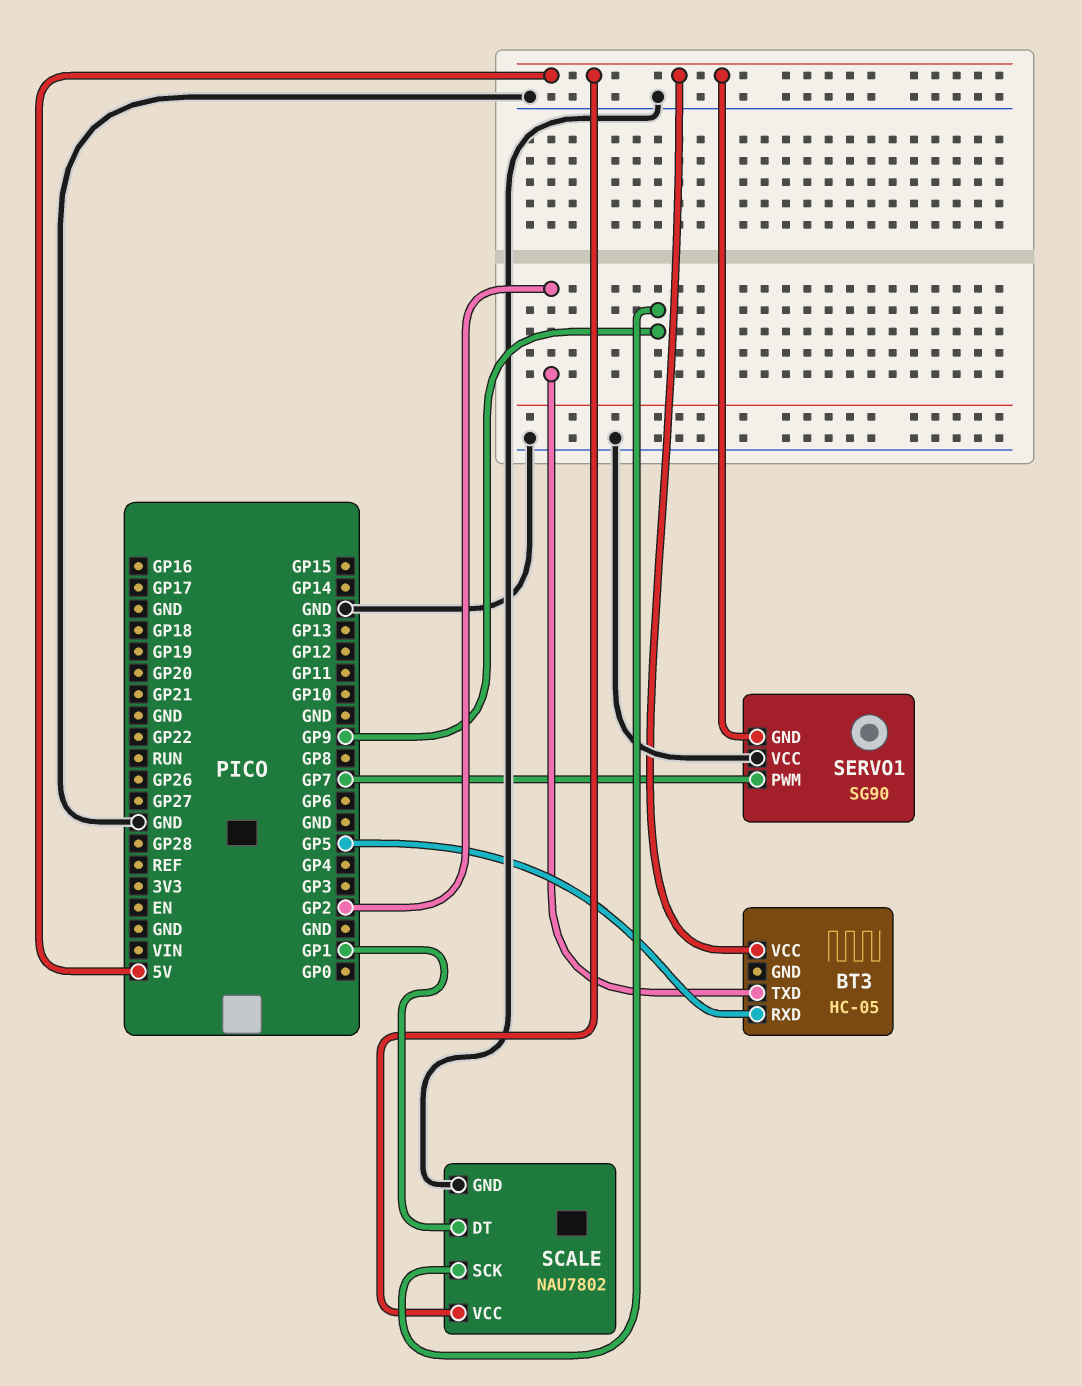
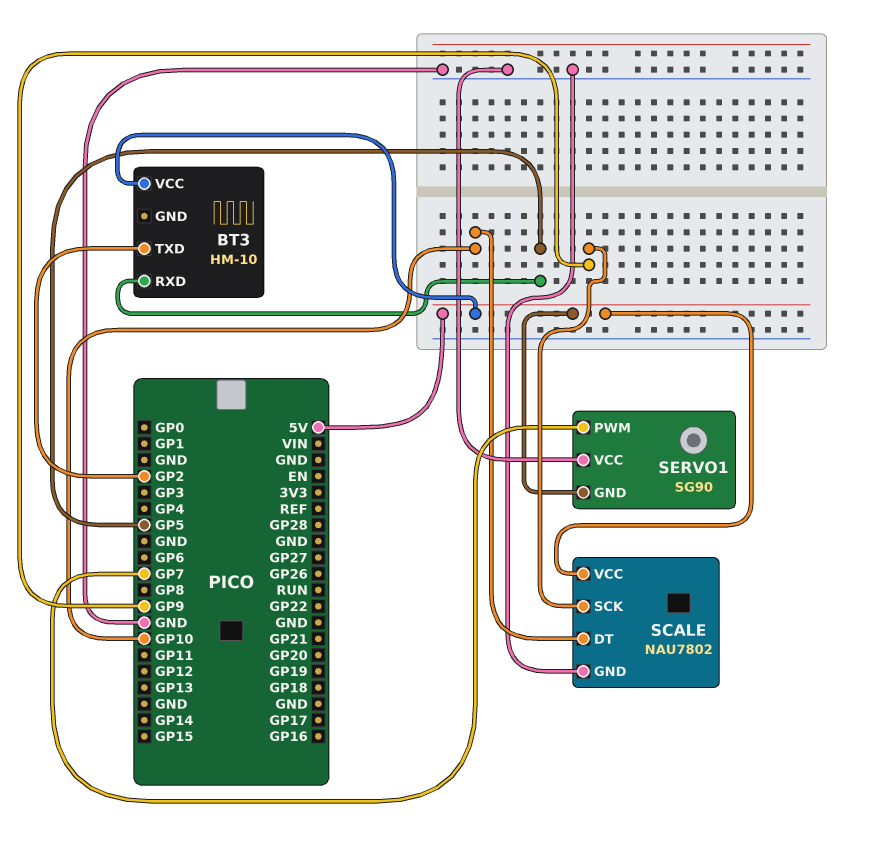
BT3: HC-05 -> HM-10
SCALE pin DT: GP1 -> GP10

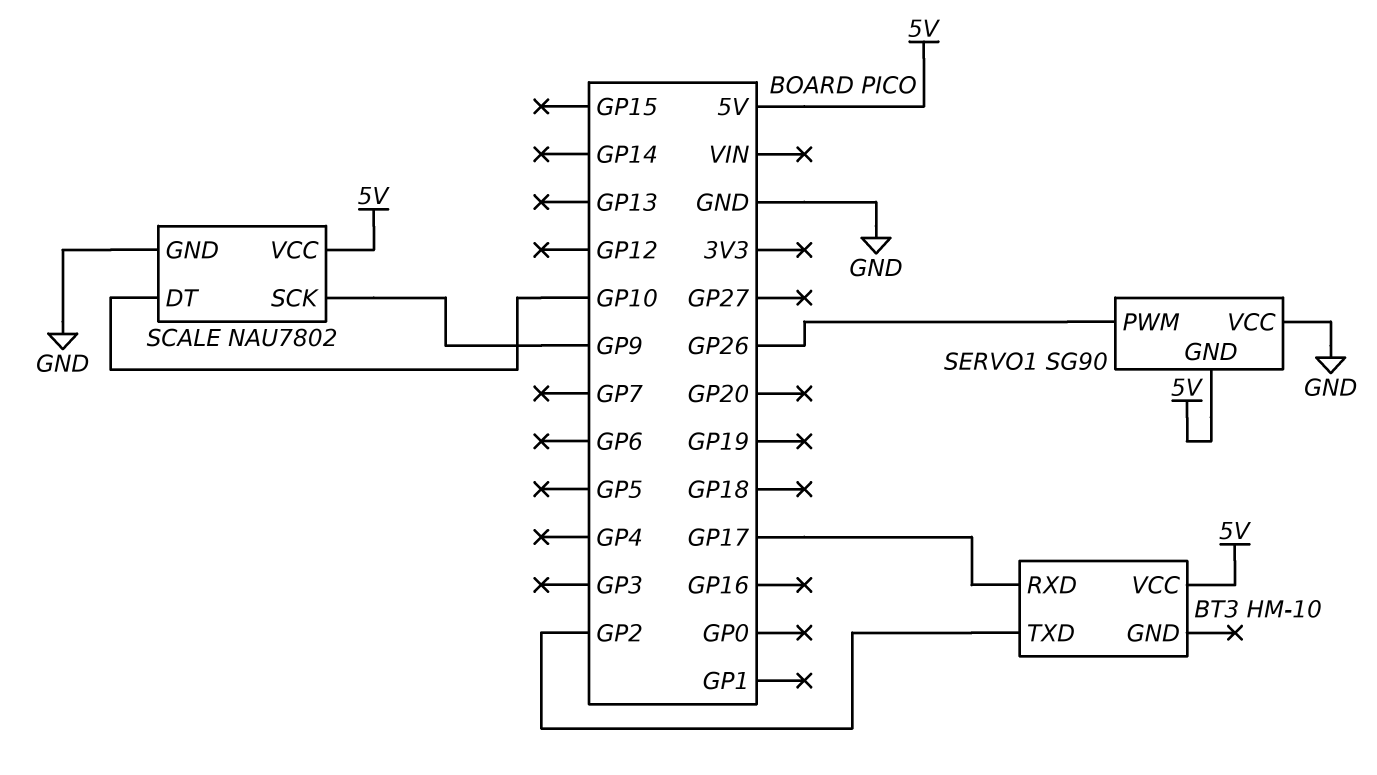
BT3 pin RXD: GP5 -> GP17
SERVO1 pin PWM: GP7 -> GP26

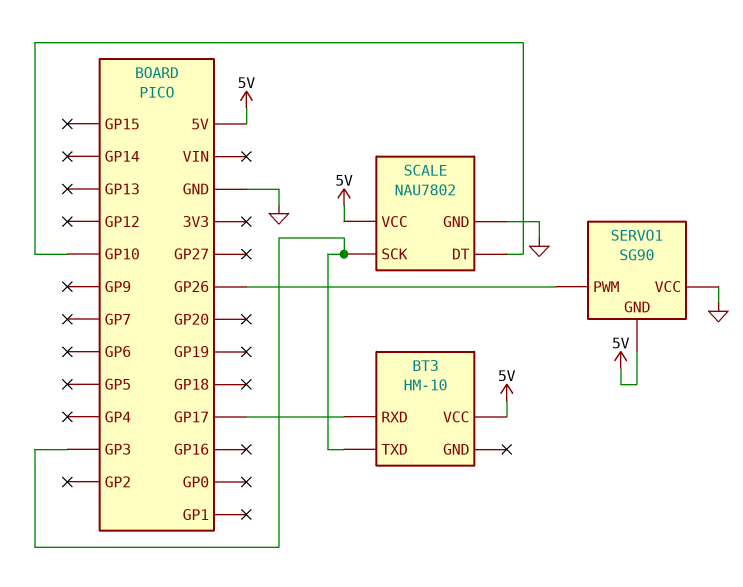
BT3 pin TXD: GP2 -> GP3
SCALE pin SCK: GP9 -> GP3

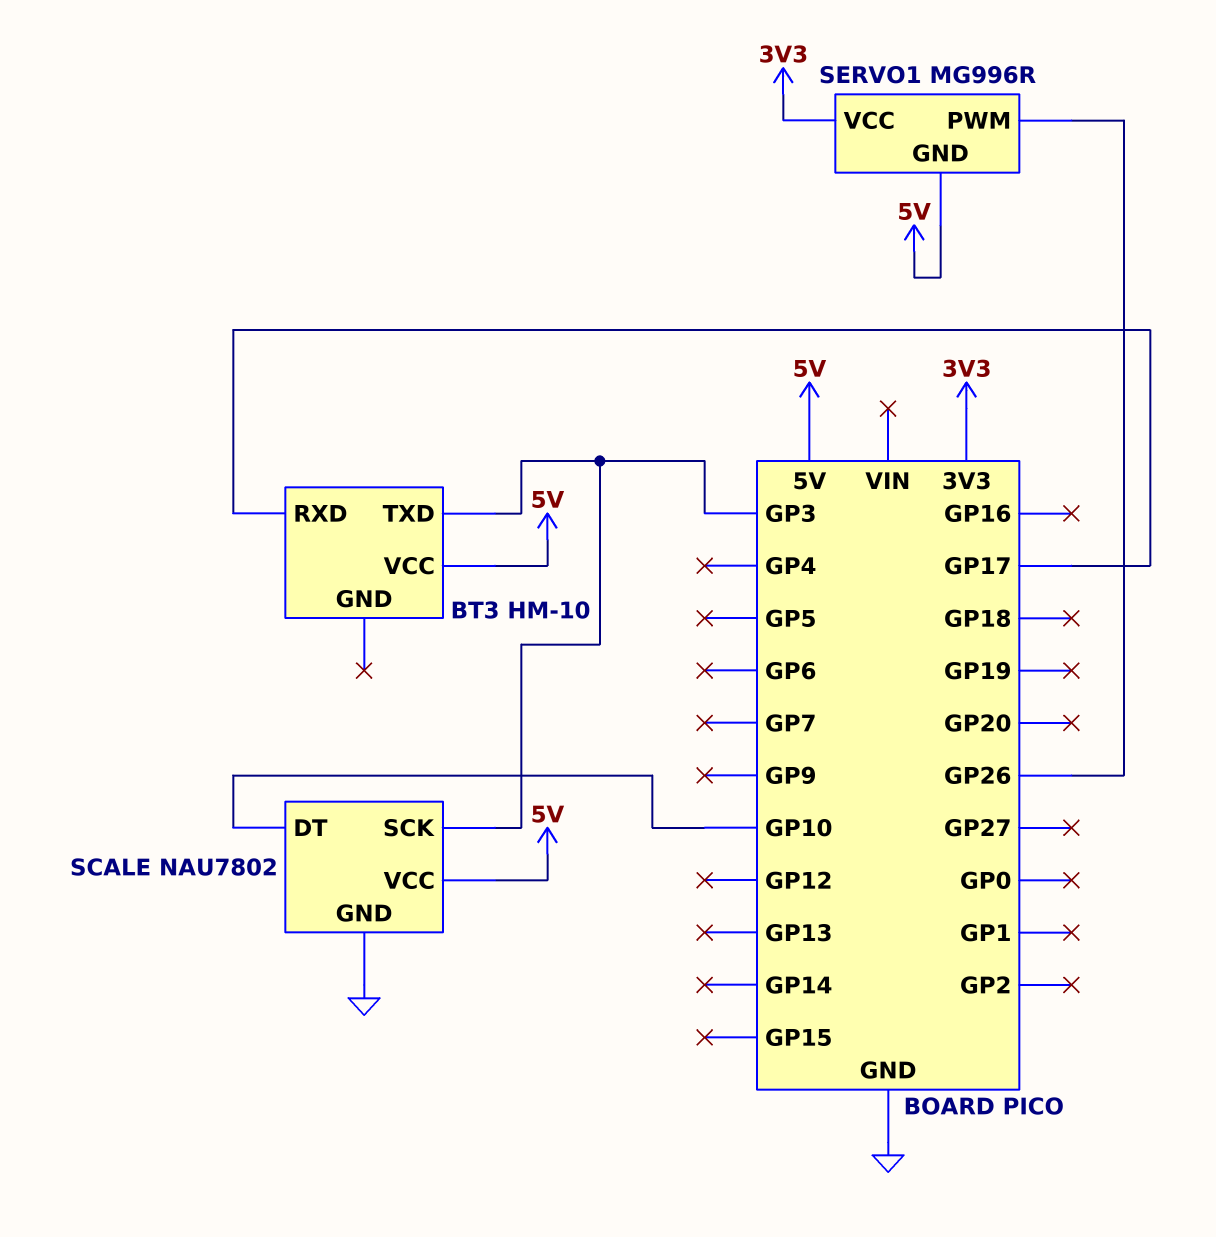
SERVO1: SG90 -> MG996R
SERVO1 pin VCC: GND -> 3V3

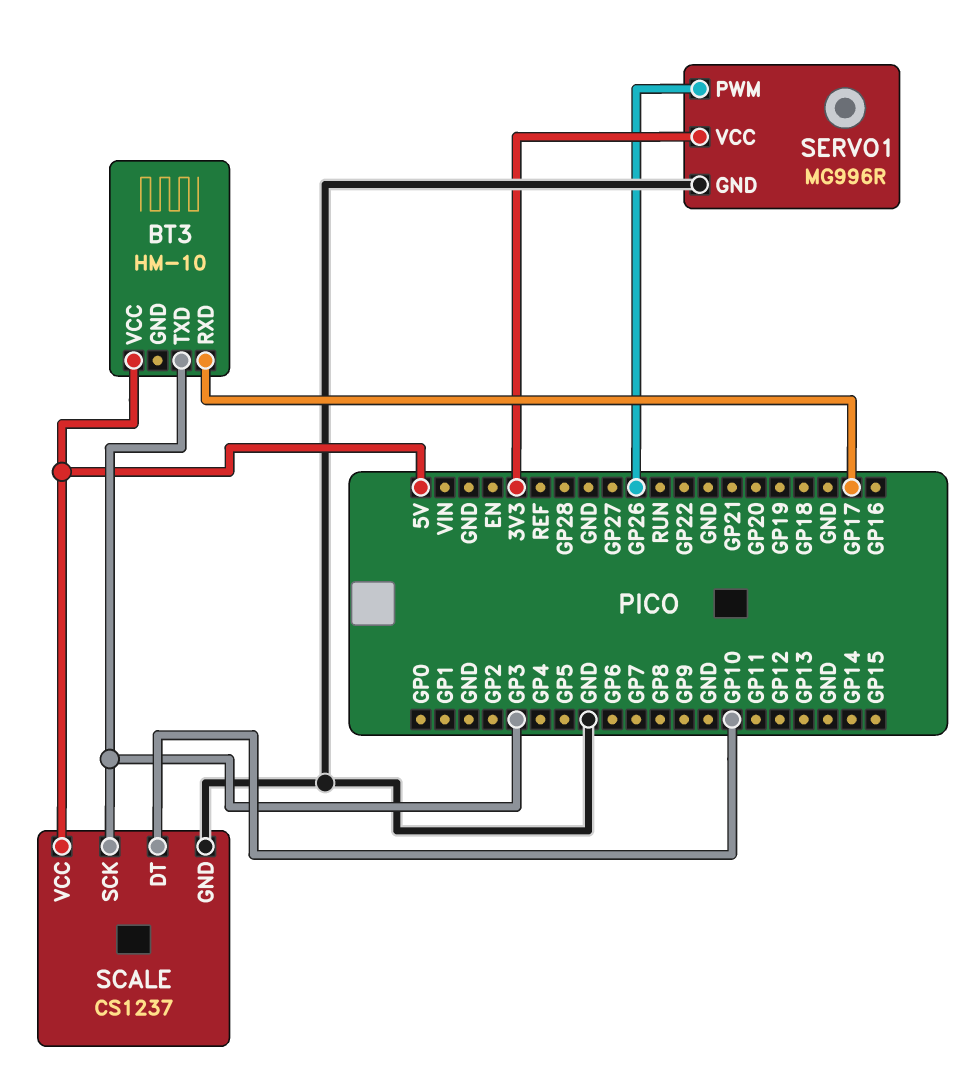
SCALE: NAU7802 -> CS1237
SERVO1 pin GND: 5V -> GND

